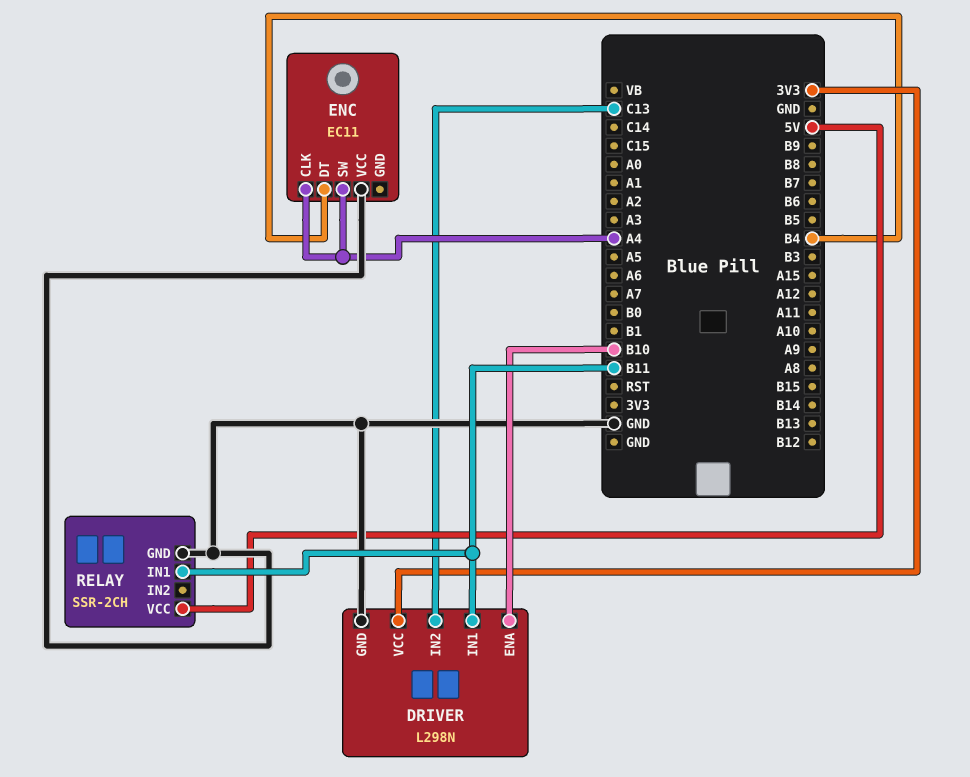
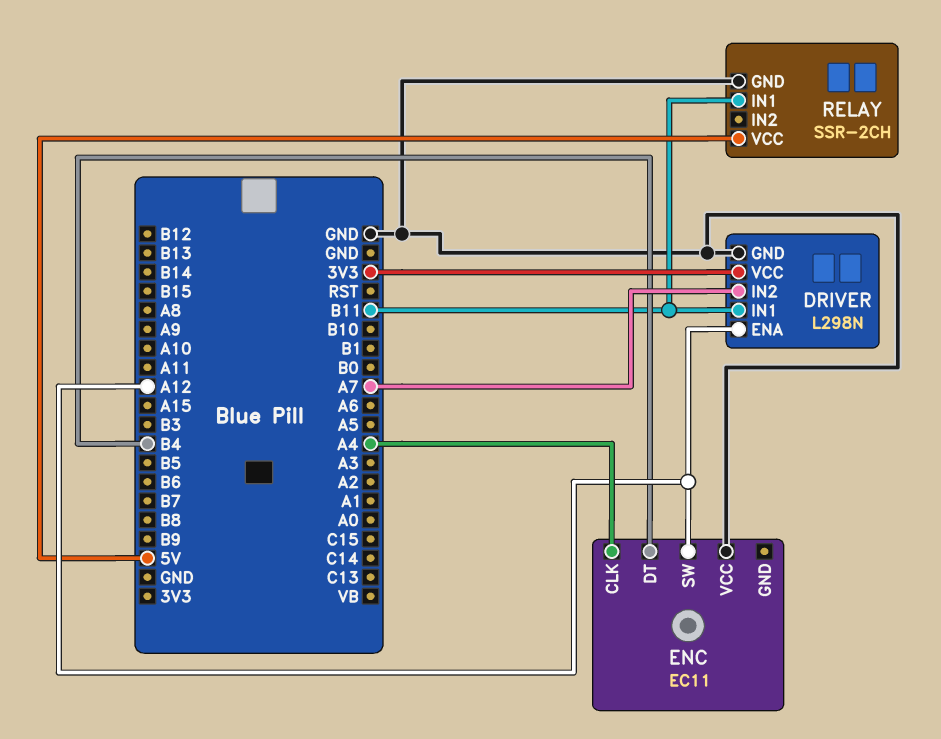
DRIVER pin ENA: B10 -> A12
DRIVER pin IN2: C13 -> A7
ENC pin SW: A4 -> A12

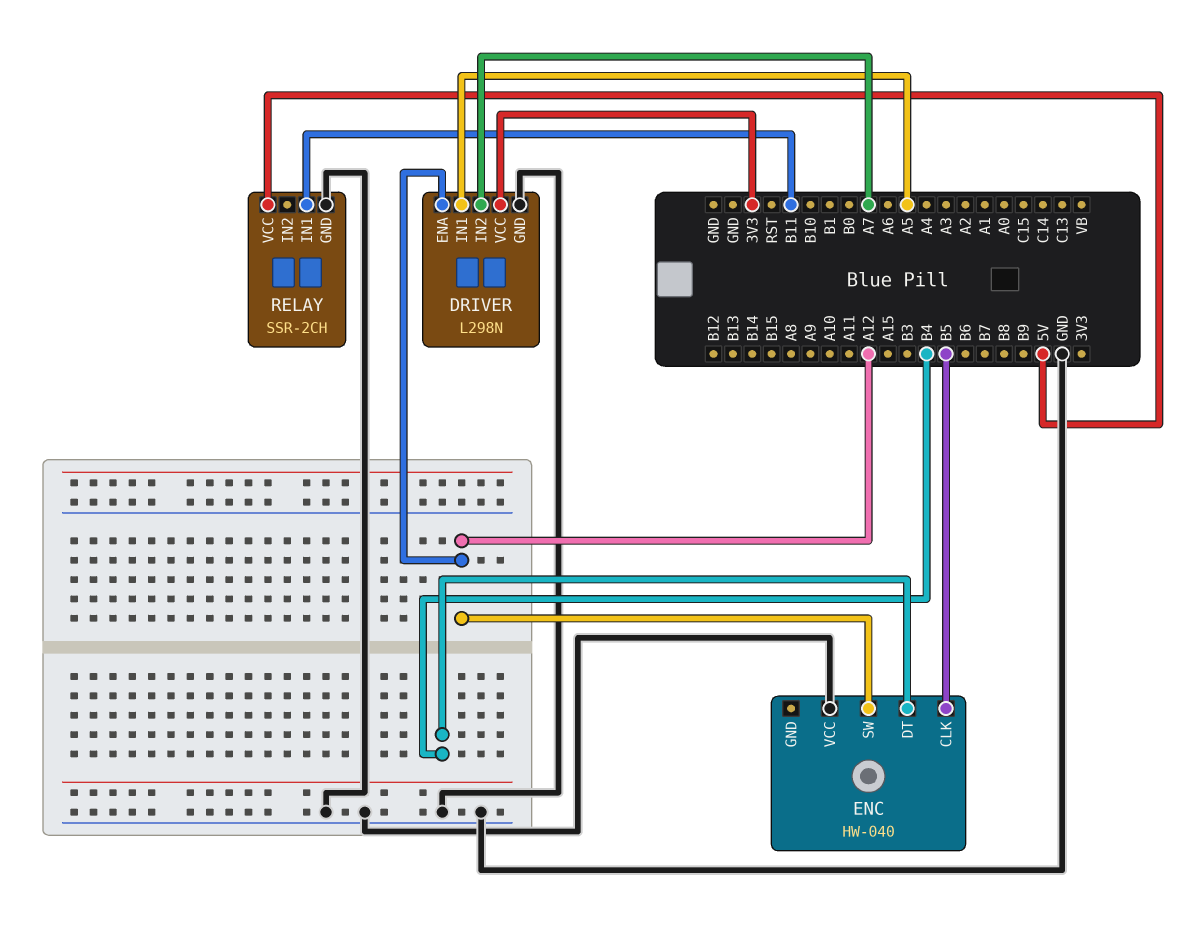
DRIVER pin IN1: B11 -> A5
ENC: EC11 -> HW-040
ENC pin CLK: A4 -> B5

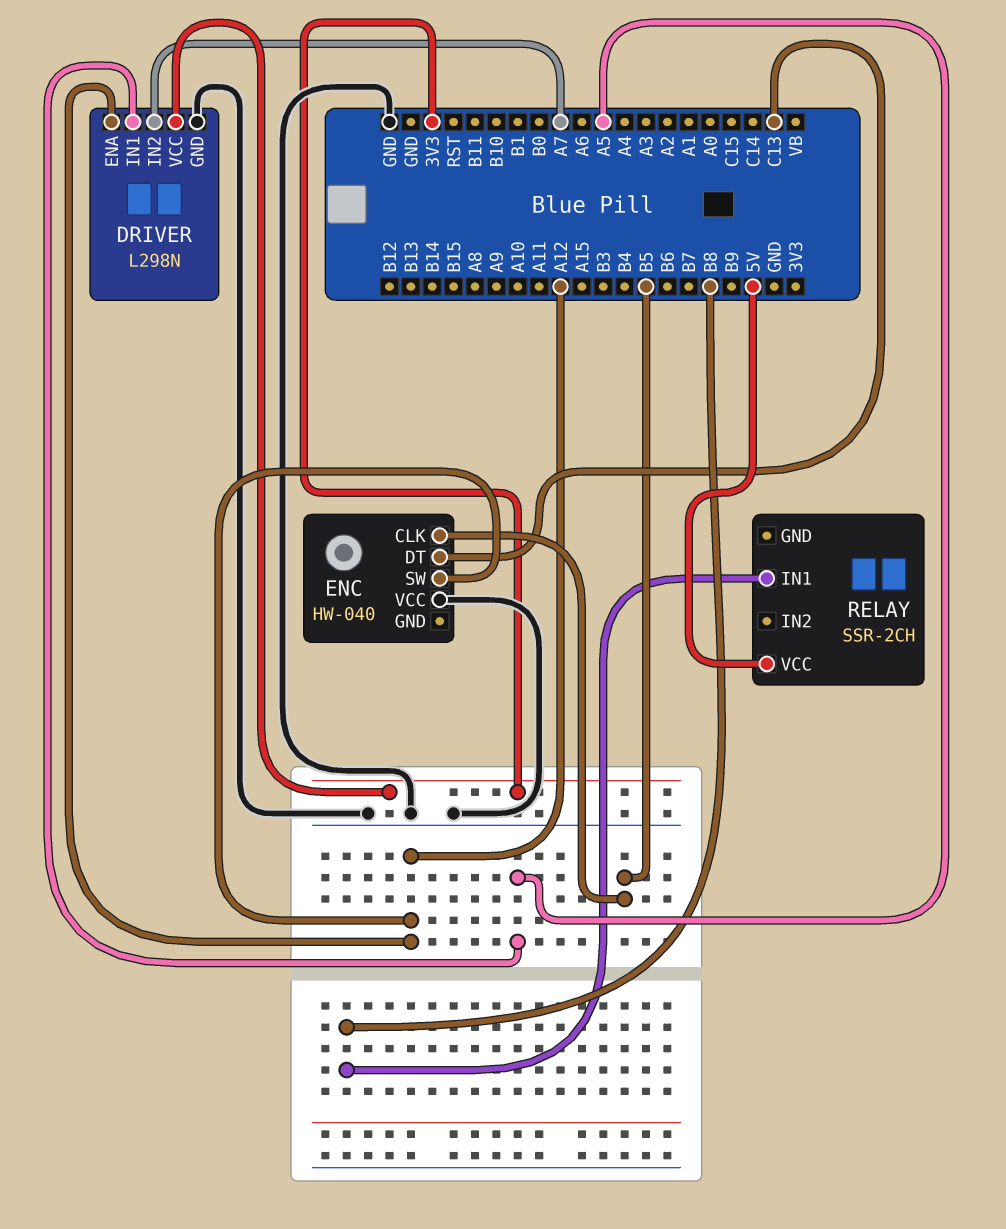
ENC pin DT: B4 -> C13
RELAY pin GND: GND -> none
RELAY pin IN1: B11 -> B8

